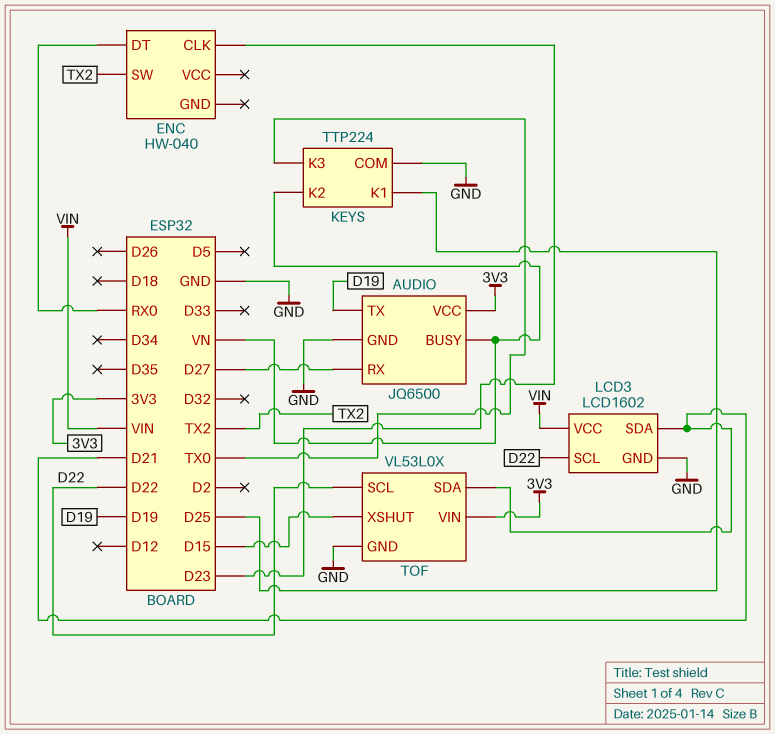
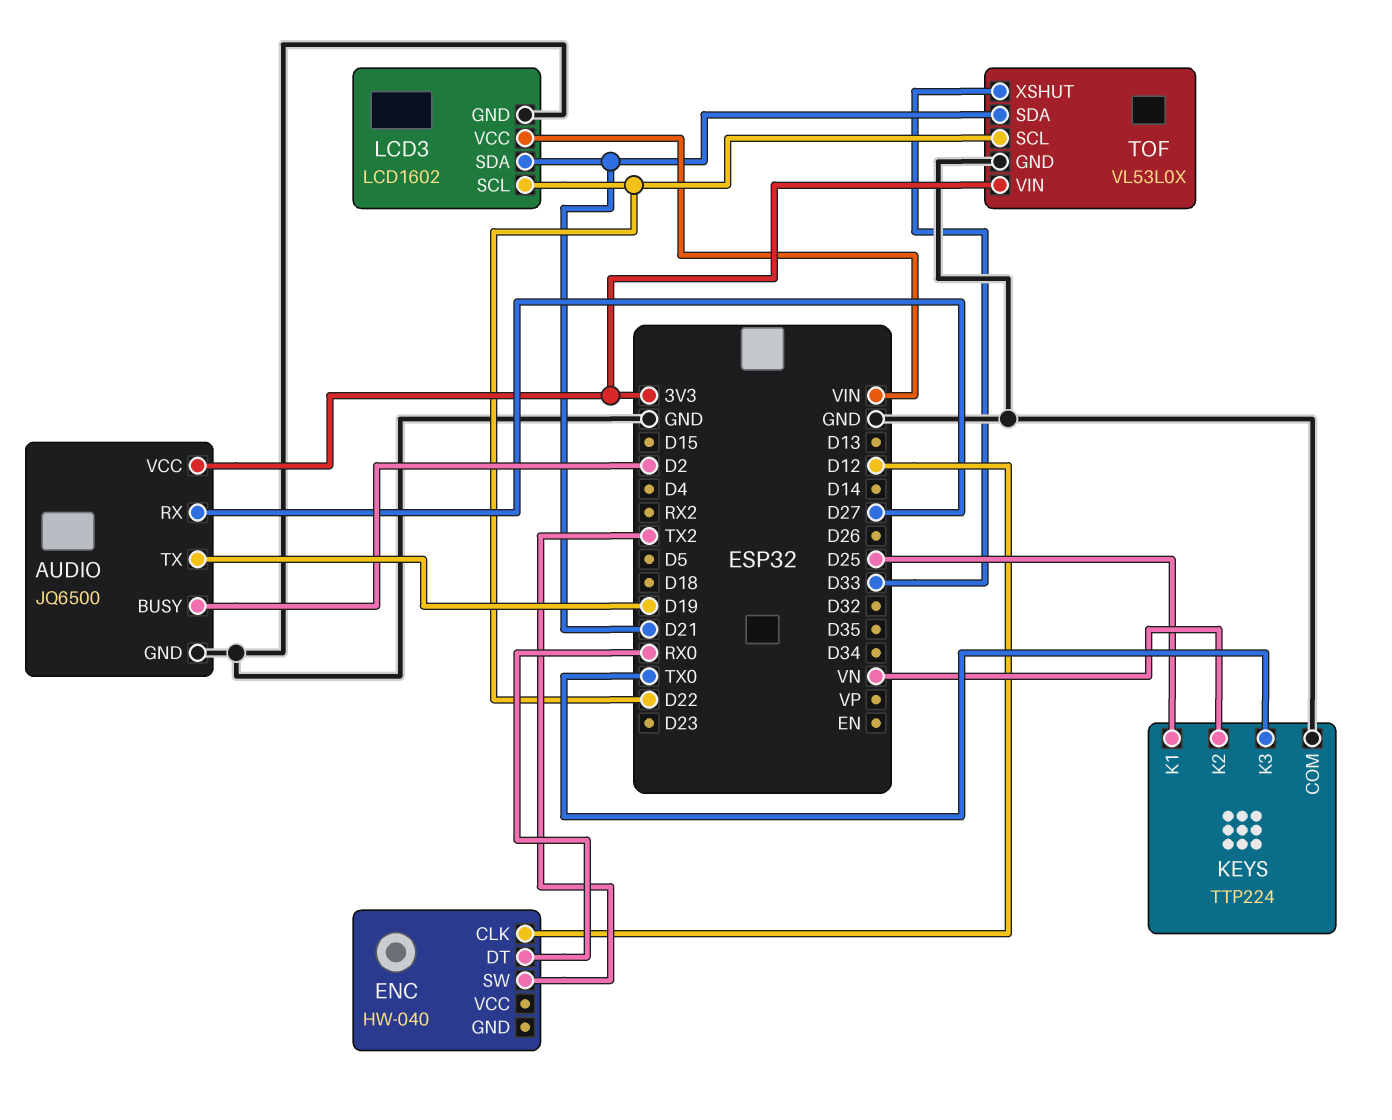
AUDIO pin BUSY: VN -> D2
ENC pin CLK: D23 -> D12
TOF pin XSHUT: D15 -> D33

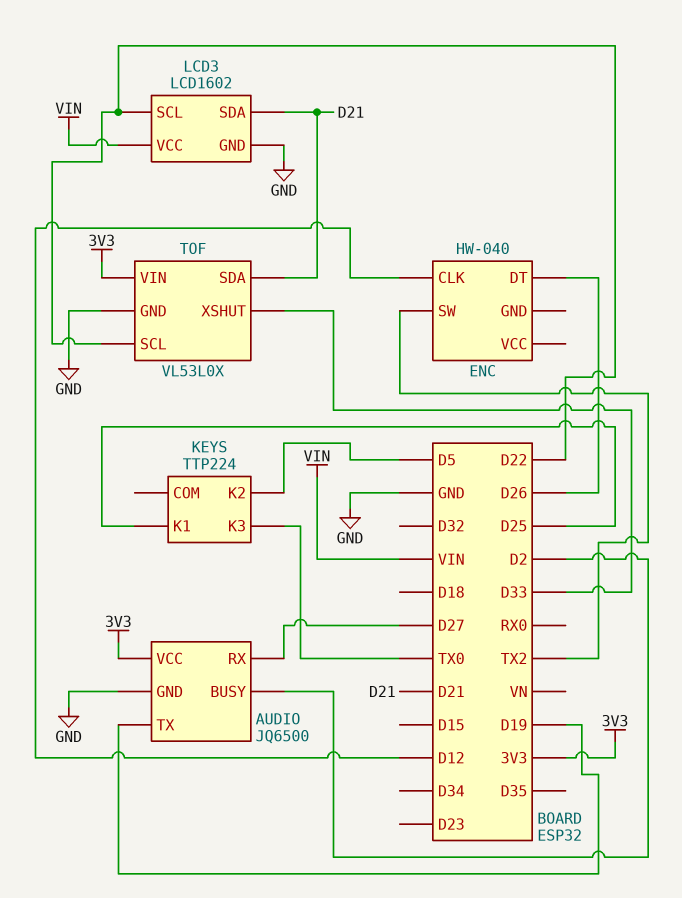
ENC pin DT: RX0 -> D26
KEYS pin COM: GND -> none
KEYS pin K2: VN -> D5

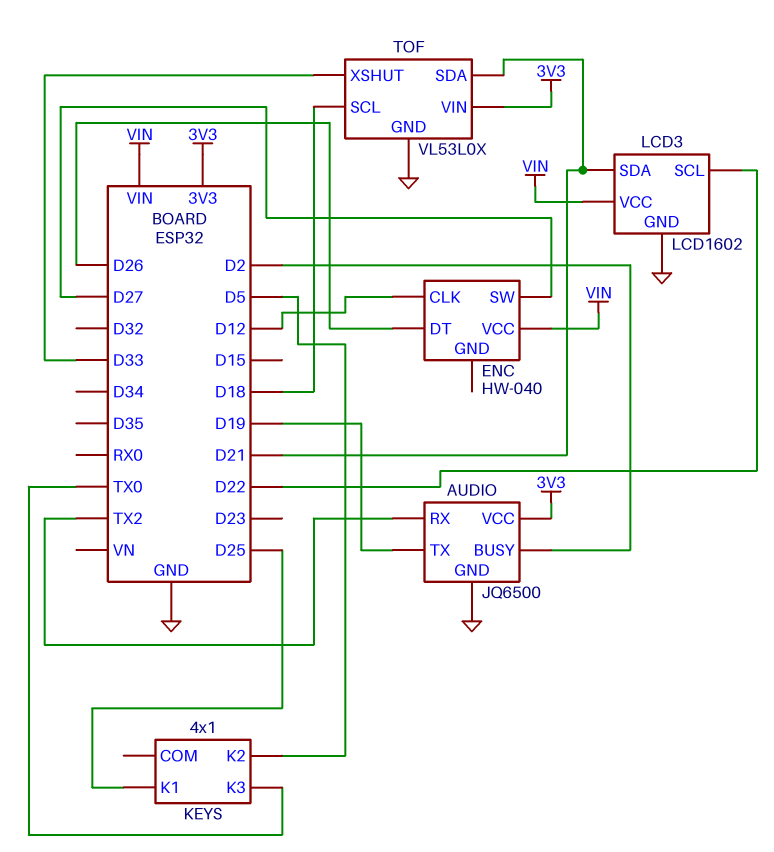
AUDIO pin RX: D27 -> TX2
ENC pin SW: TX2 -> D27
ENC pin VCC: none -> VIN
KEYS: TTP224 -> 4x1
TOF pin SCL: D22 -> D18

